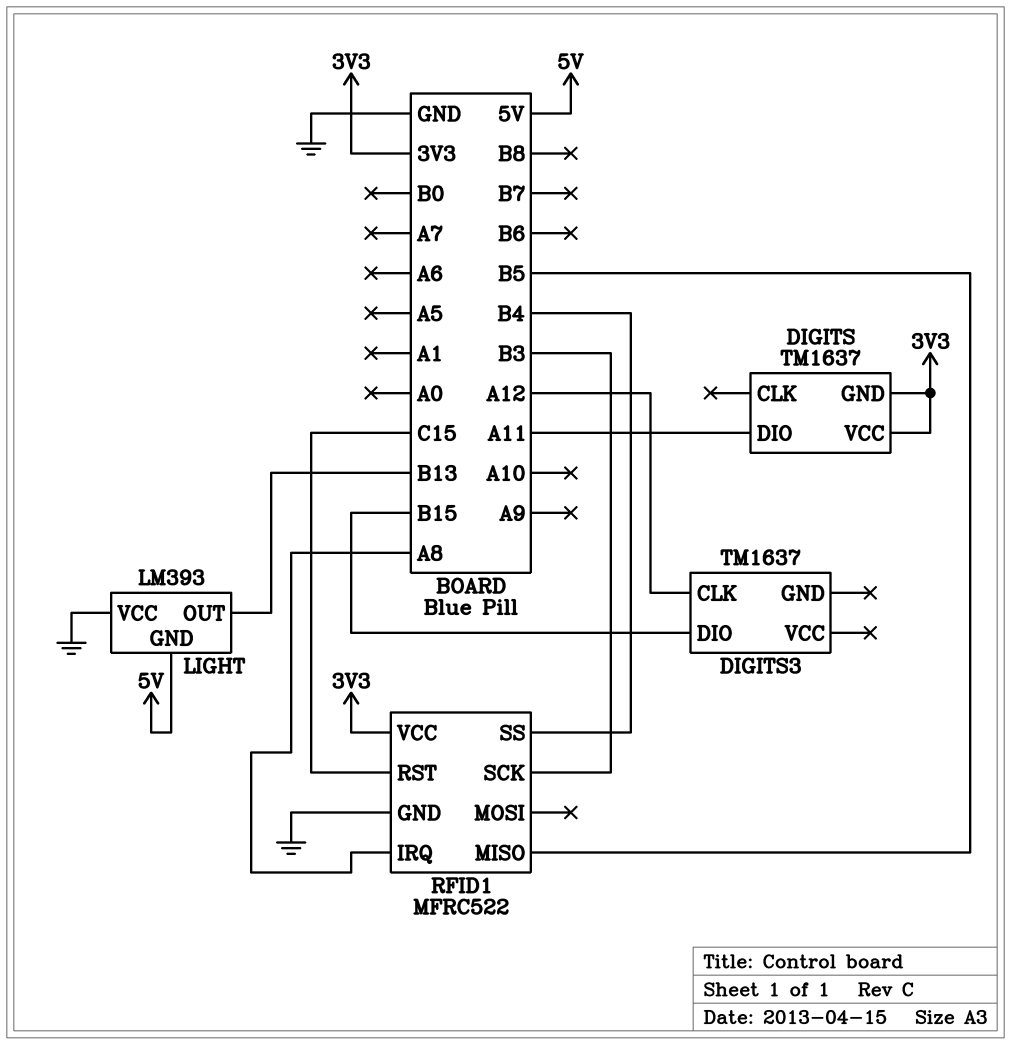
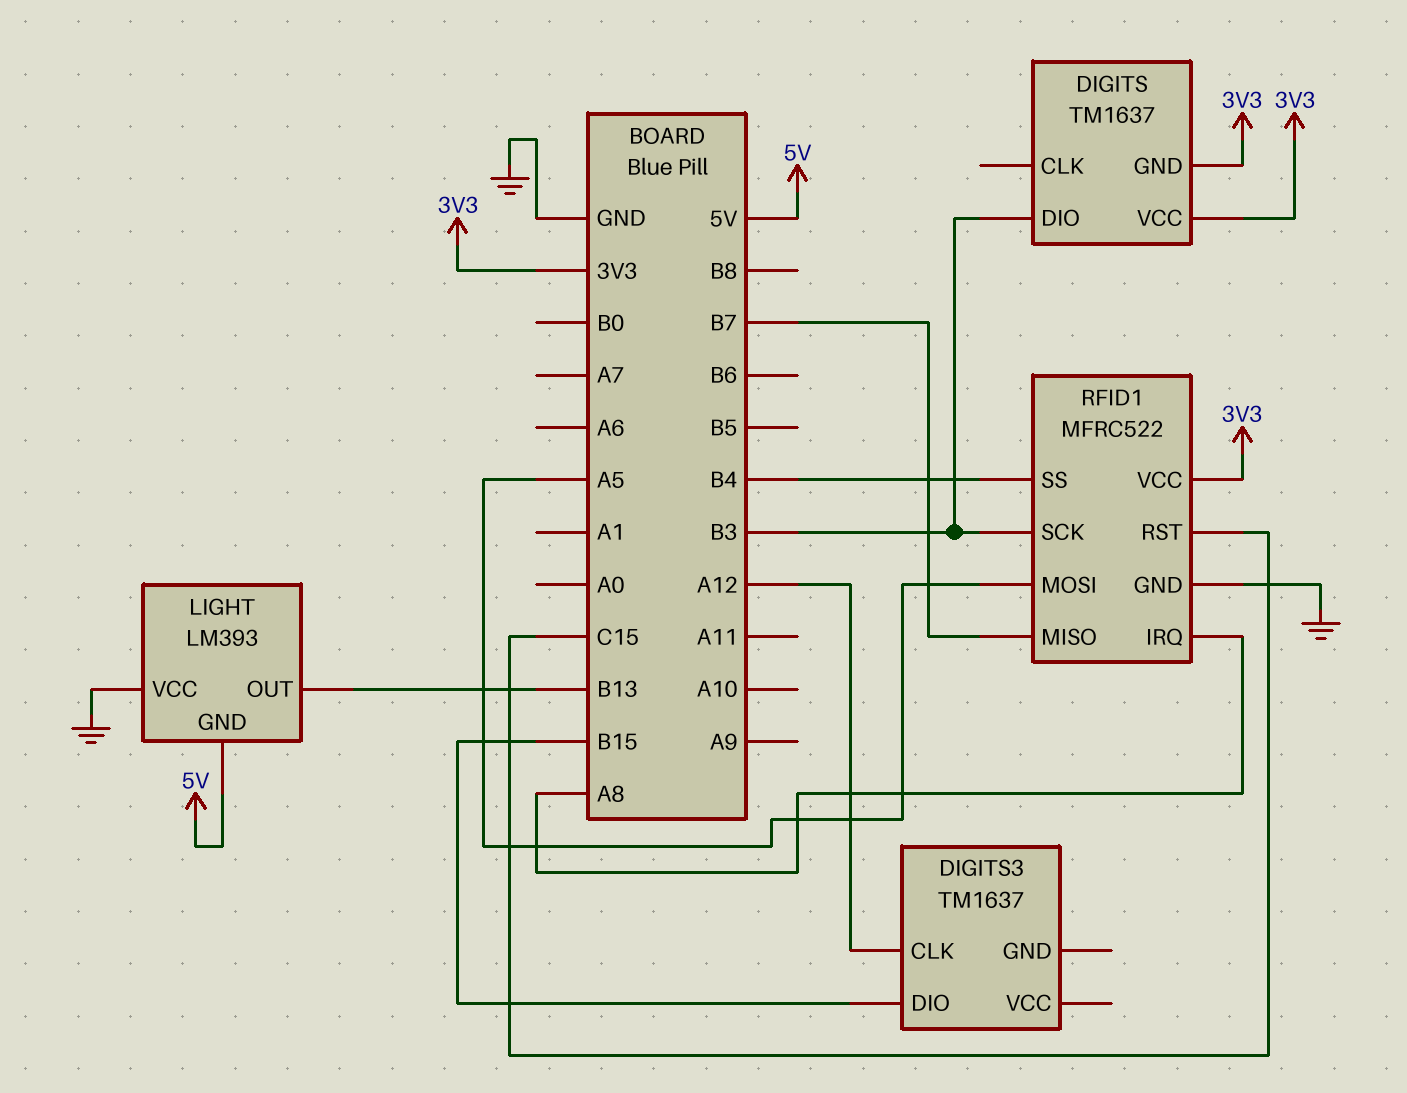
DIGITS pin DIO: A11 -> B3
RFID1 pin MISO: B5 -> B7
RFID1 pin MOSI: none -> A5

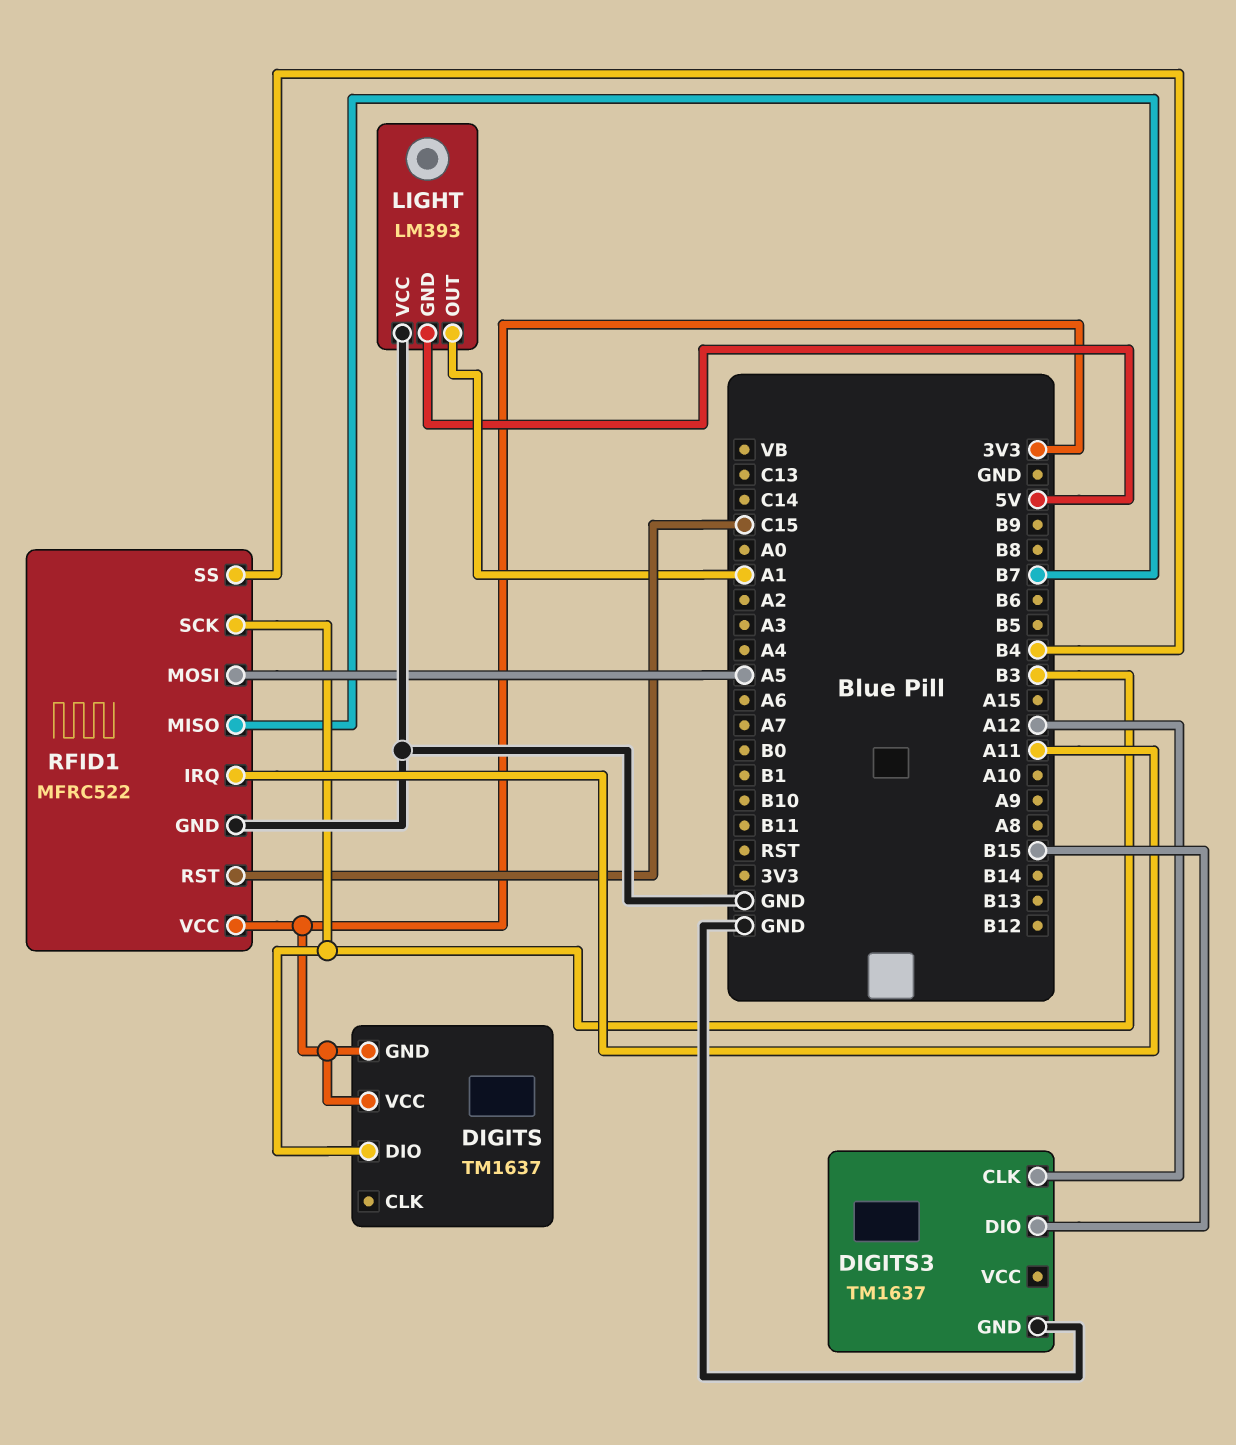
DIGITS3 pin GND: none -> GND
LIGHT pin OUT: B13 -> A1
RFID1 pin IRQ: A8 -> A11

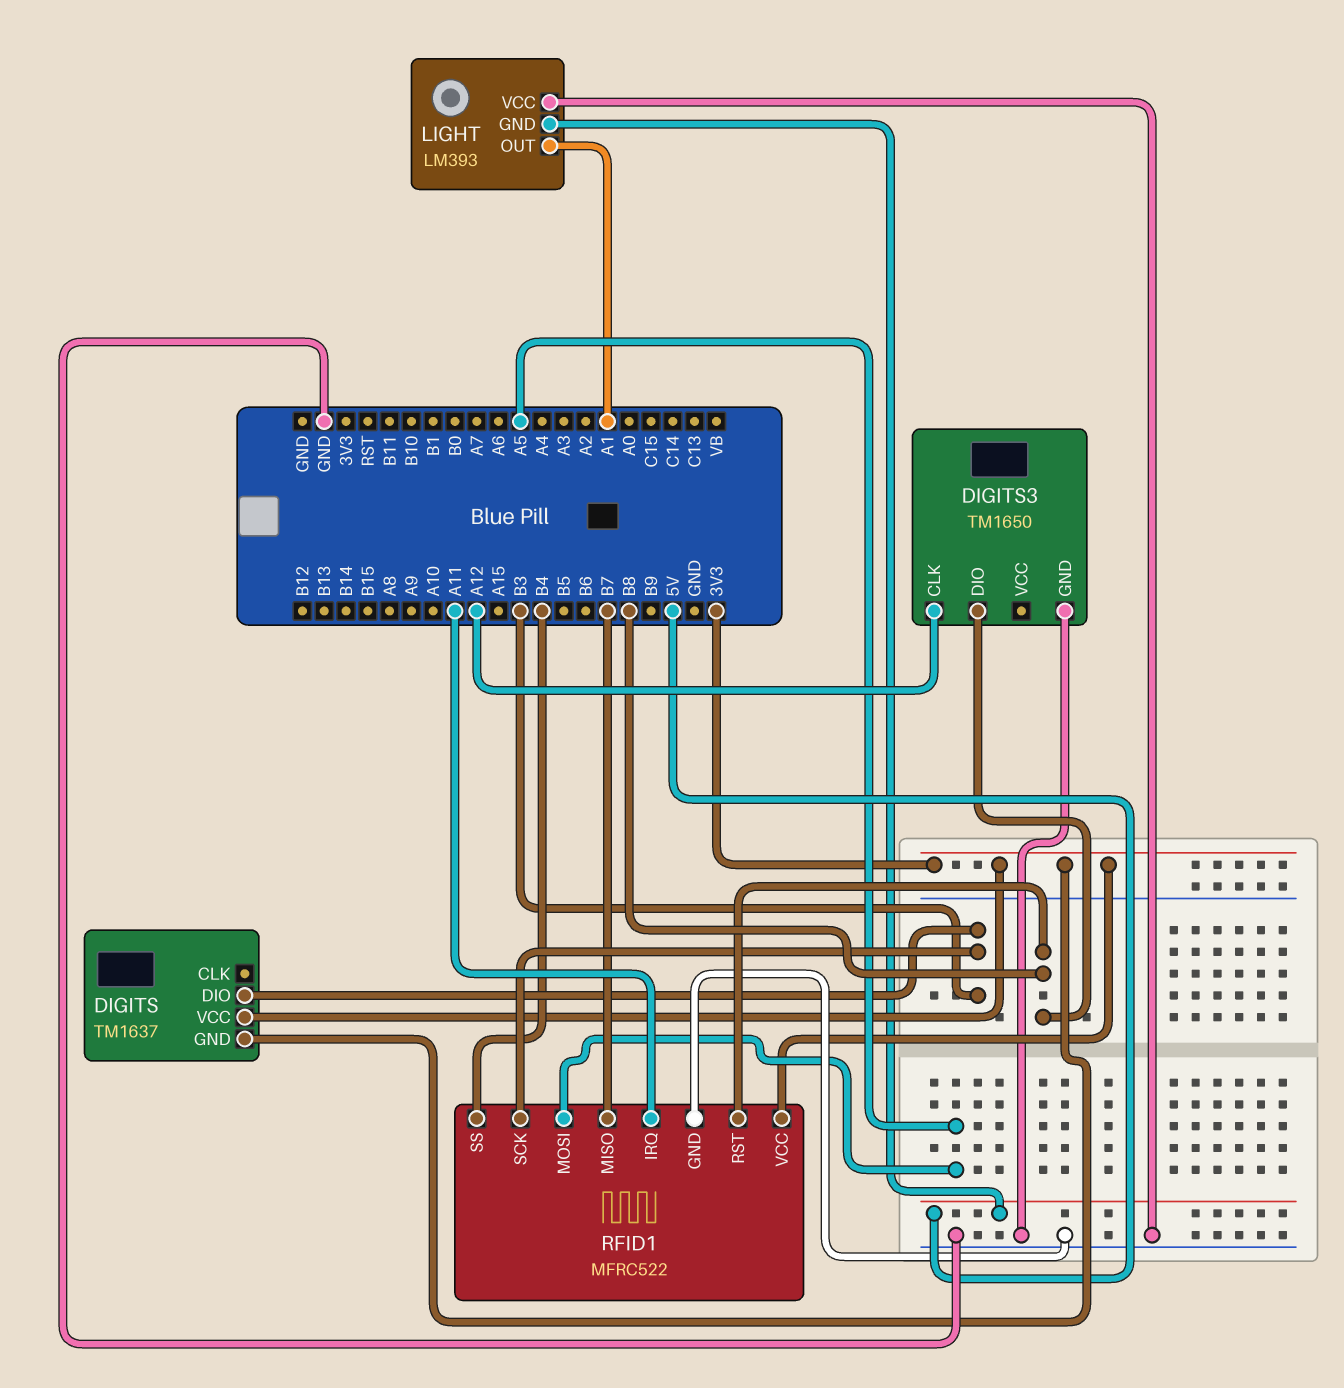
DIGITS3: TM1637 -> TM1650
DIGITS3 pin DIO: B15 -> B8
RFID1 pin RST: C15 -> B8

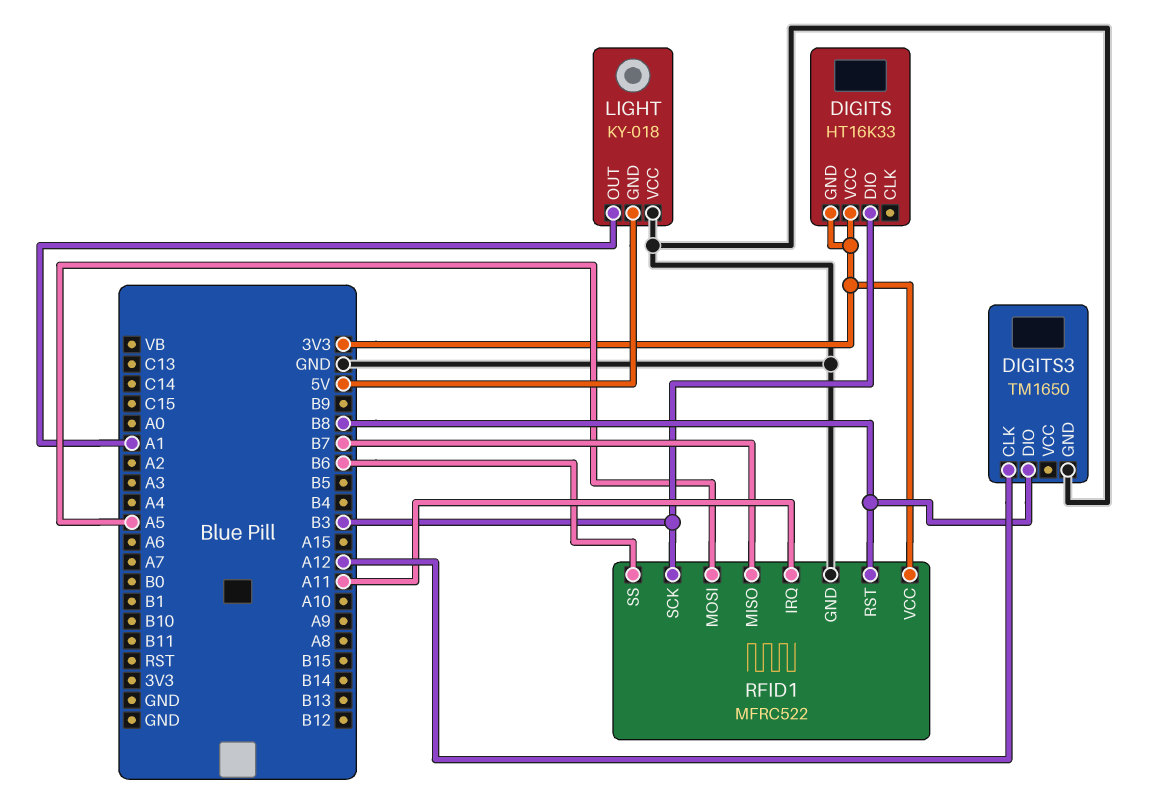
DIGITS: TM1637 -> HT16K33
LIGHT: LM393 -> KY-018
RFID1 pin SS: B4 -> B6

